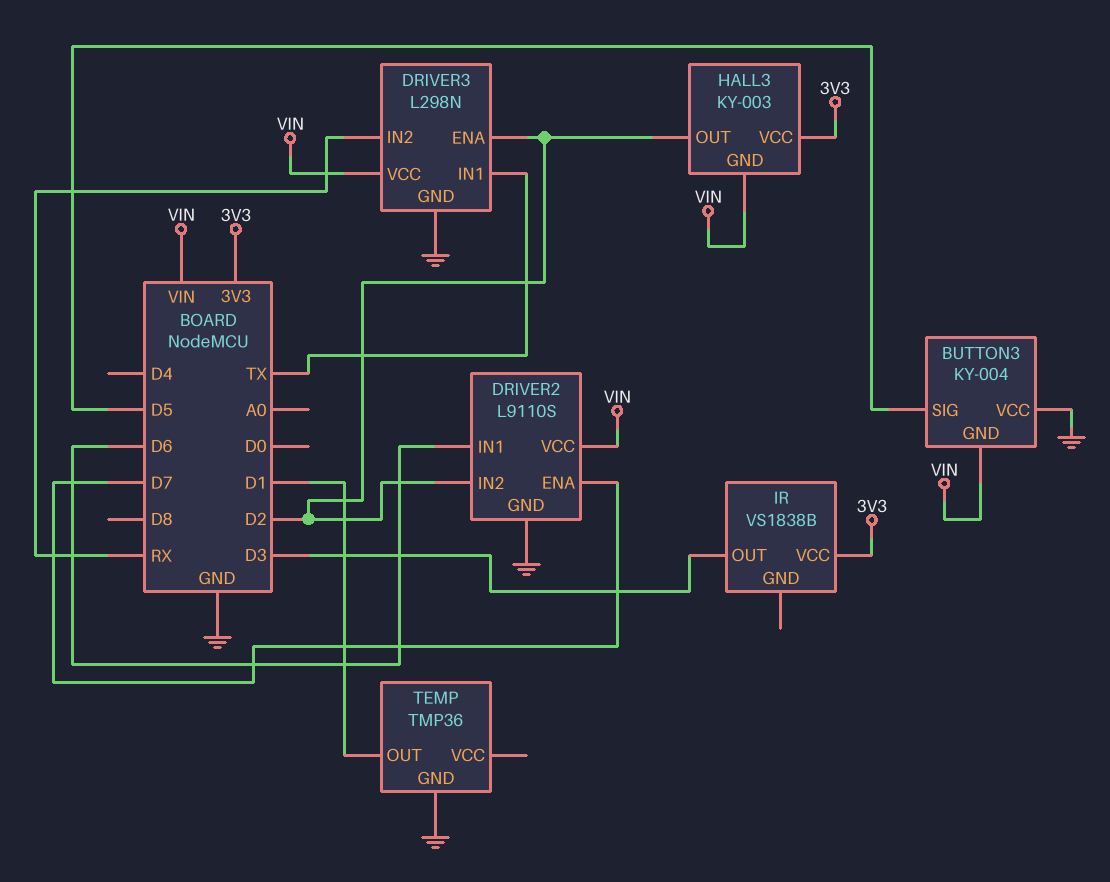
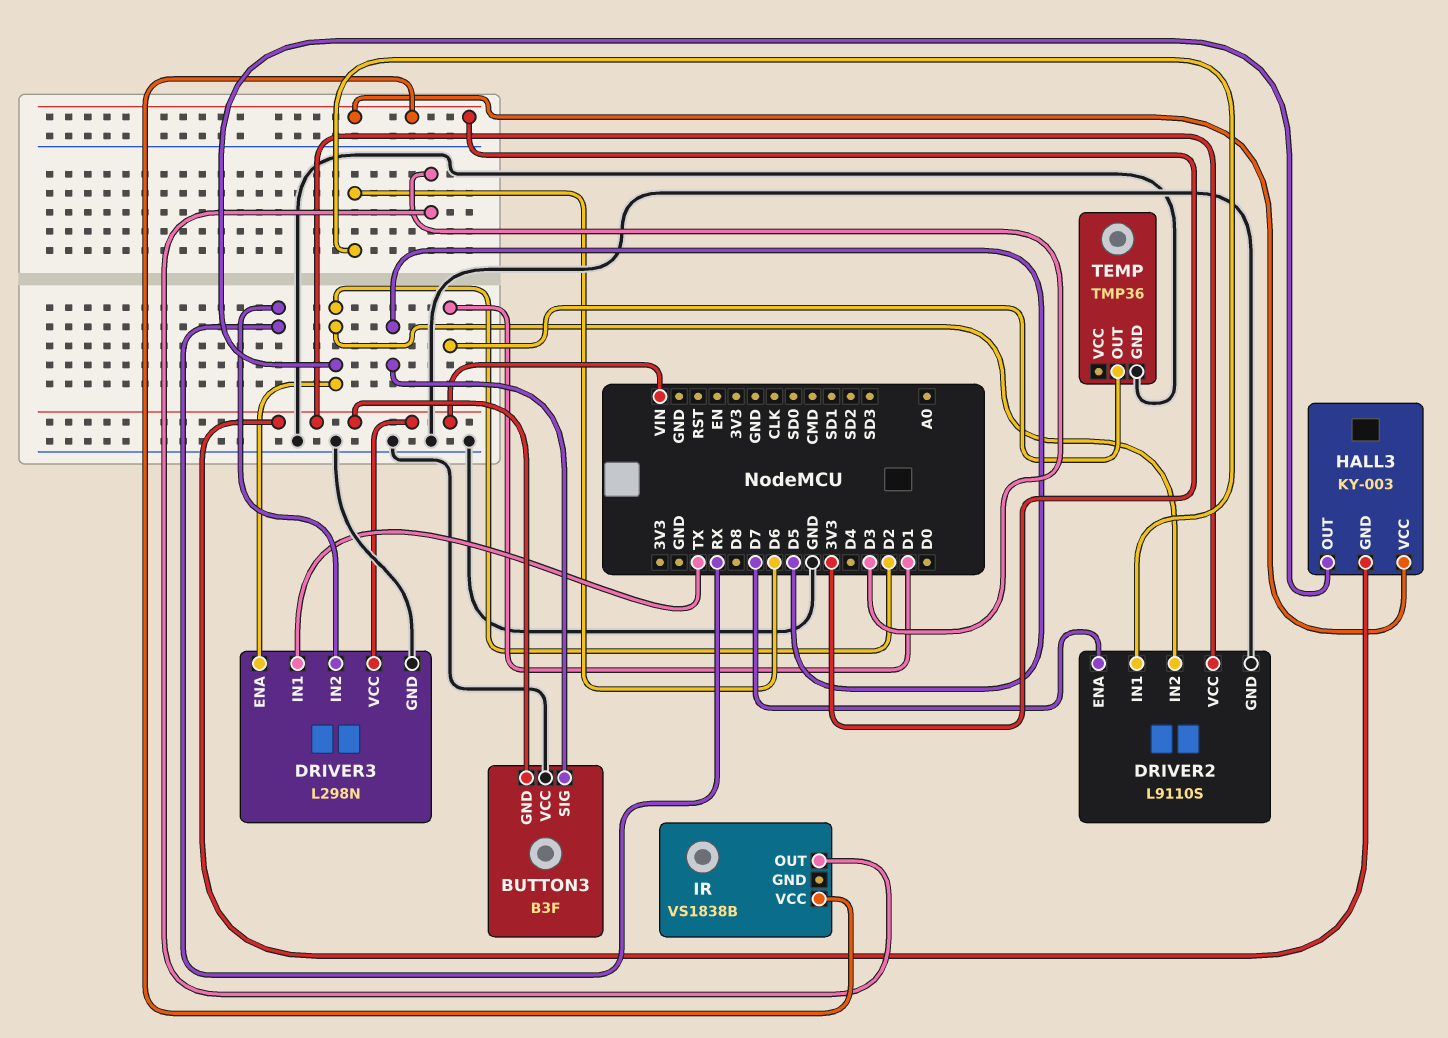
BUTTON3: KY-004 -> B3F

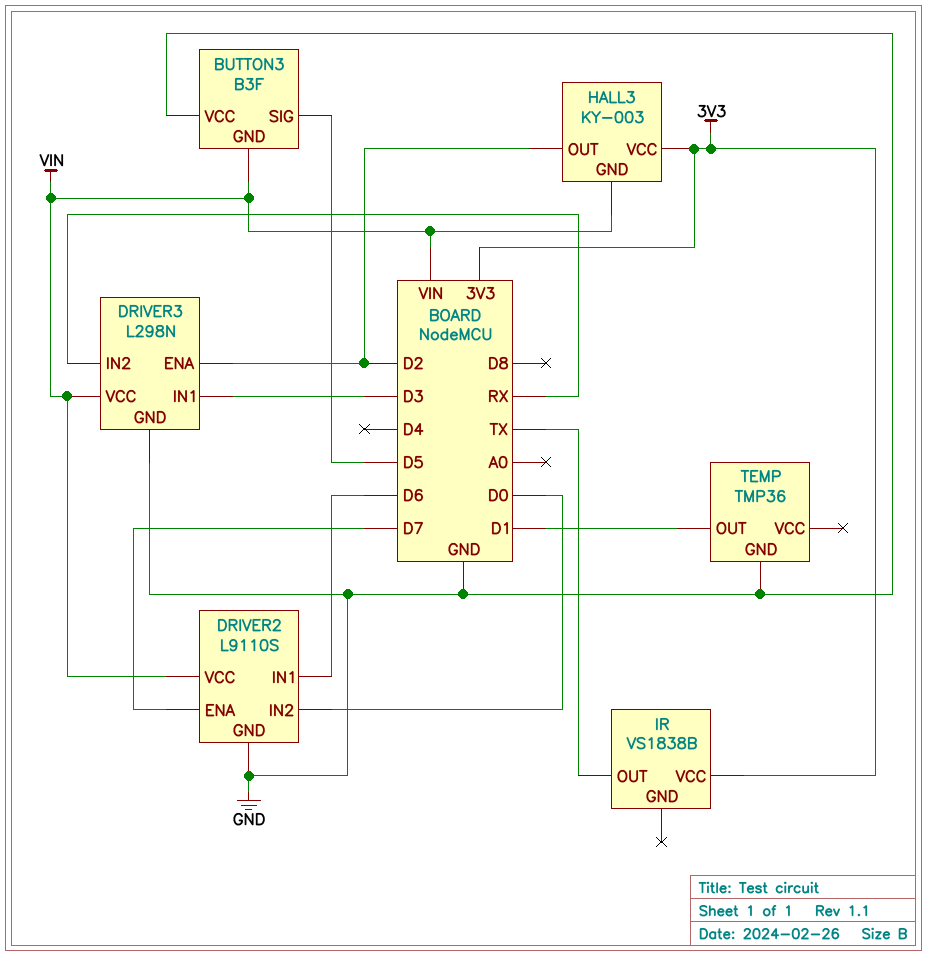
DRIVER2 pin IN2: D2 -> D0
DRIVER3 pin IN1: TX -> D3
IR pin OUT: D3 -> TX

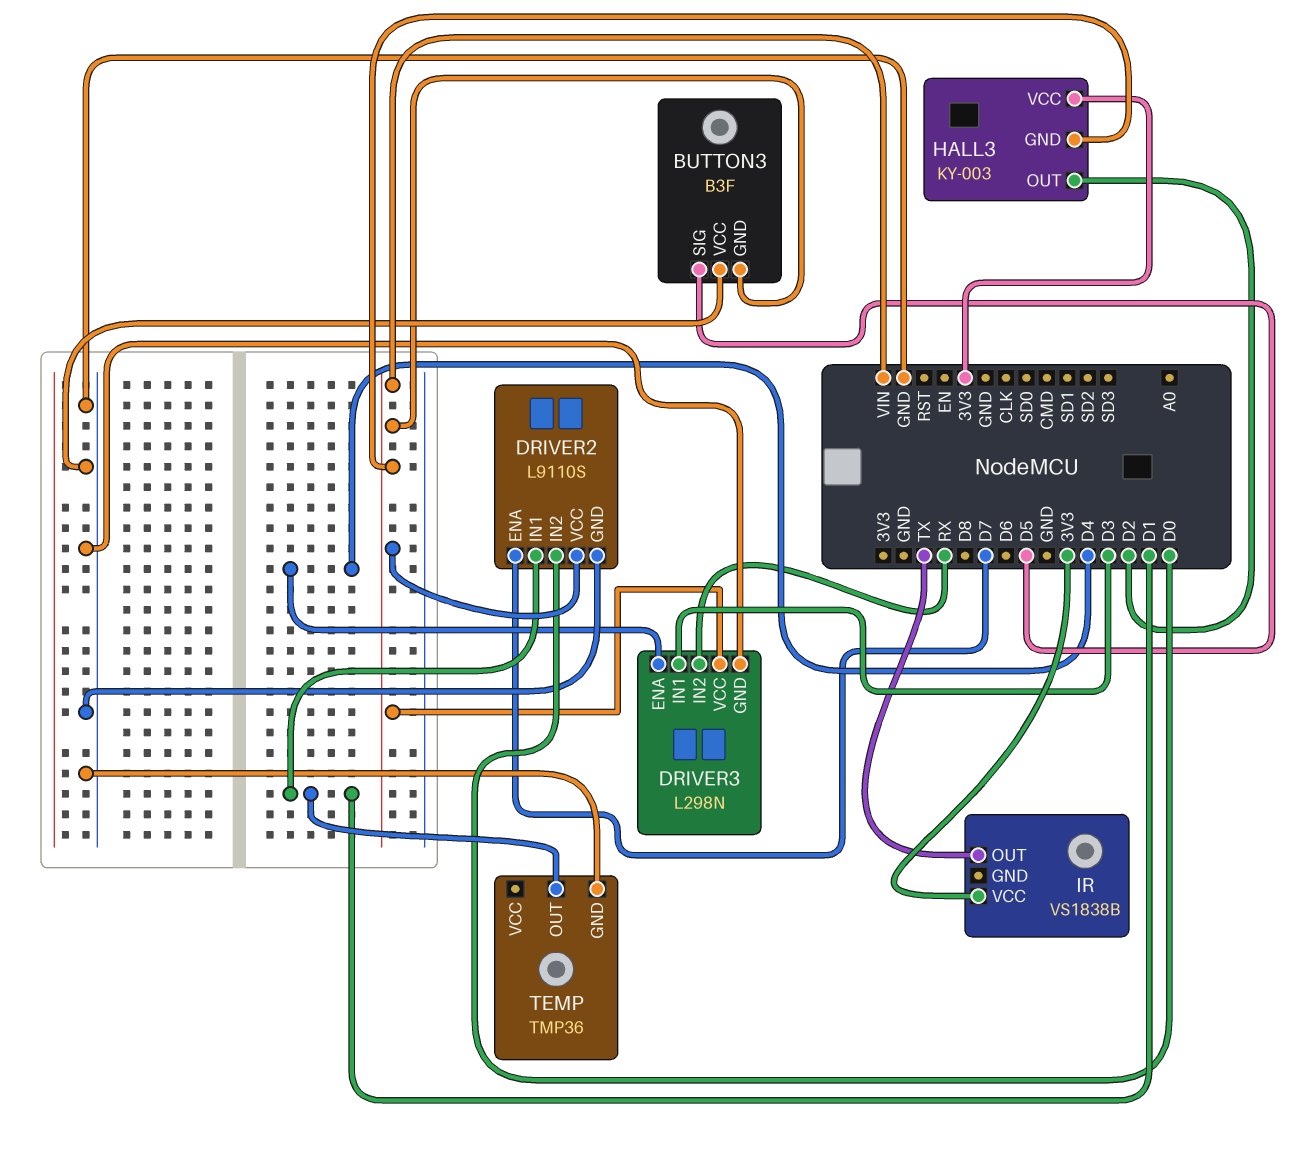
DRIVER2 pin IN1: D6 -> D1
DRIVER3 pin ENA: D2 -> D4

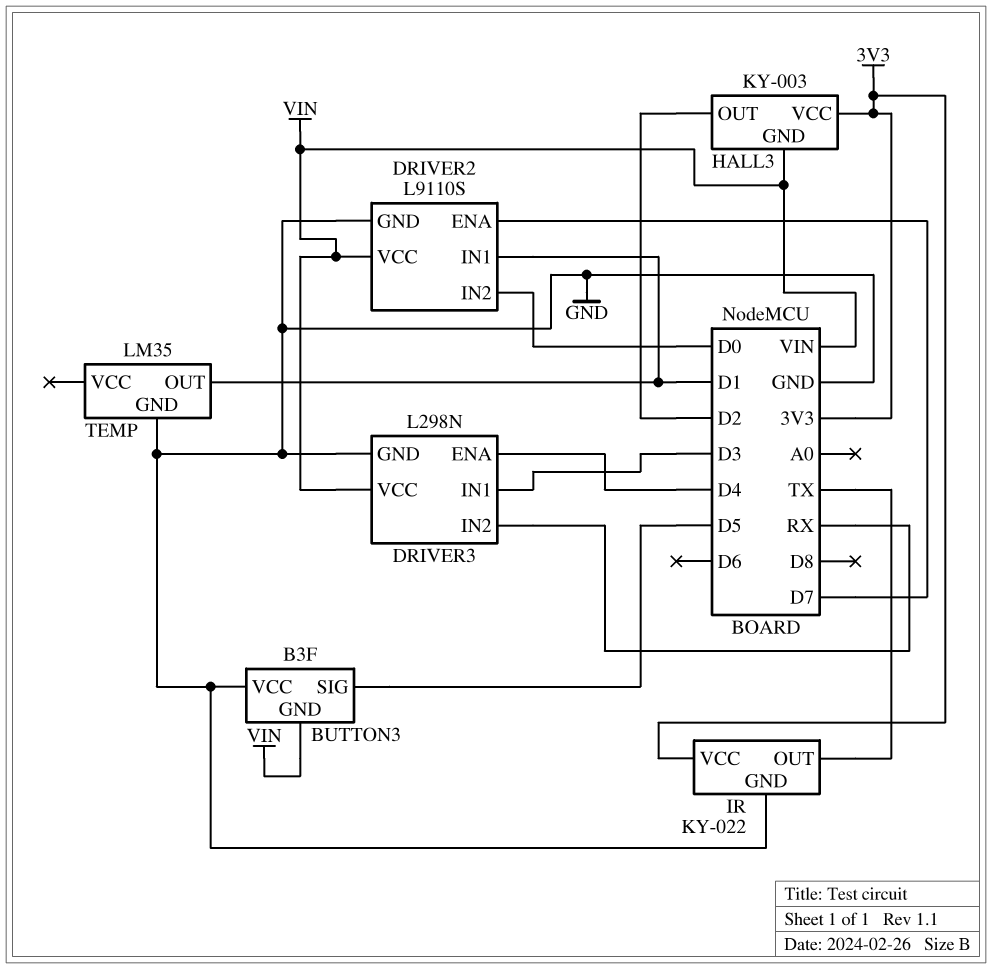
IR: VS1838B -> KY-022
IR pin GND: none -> GND
TEMP: TMP36 -> LM35

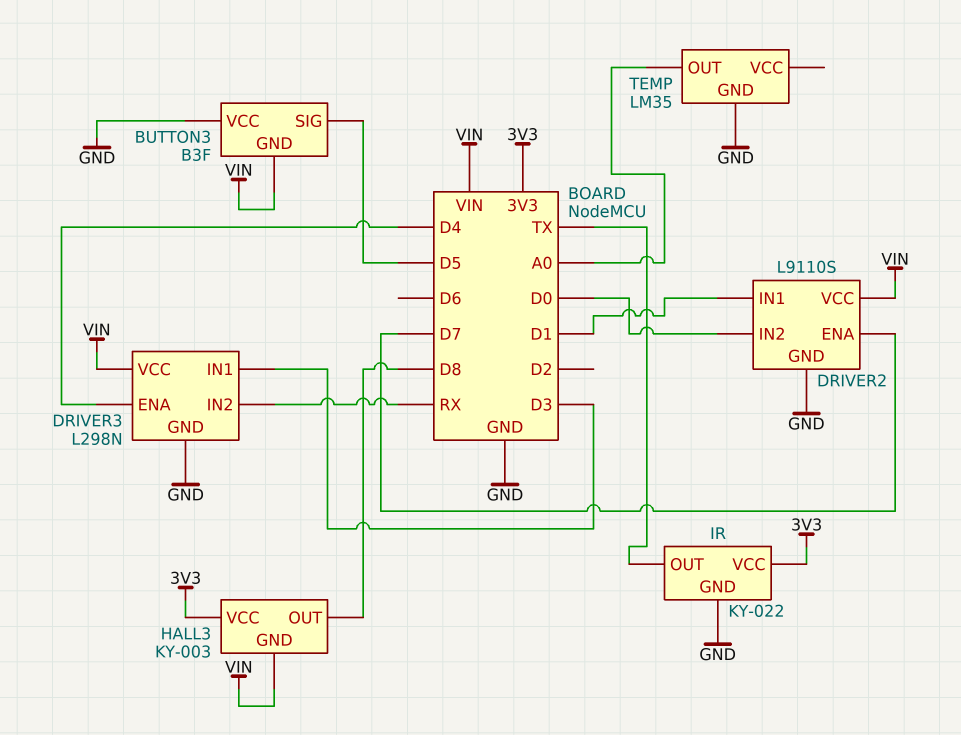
HALL3 pin OUT: D2 -> D8
TEMP pin OUT: D1 -> A0

